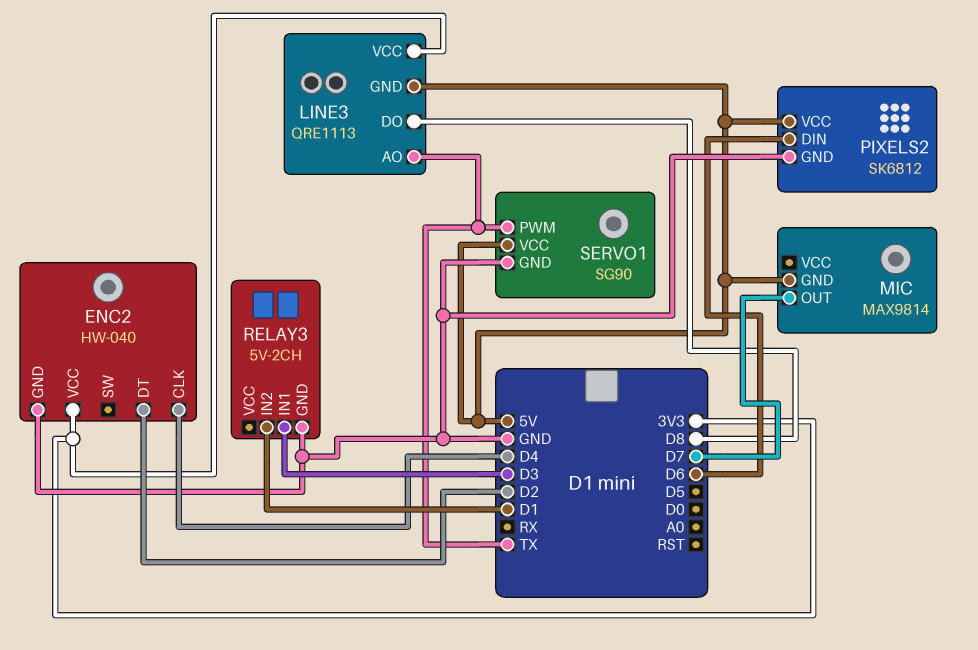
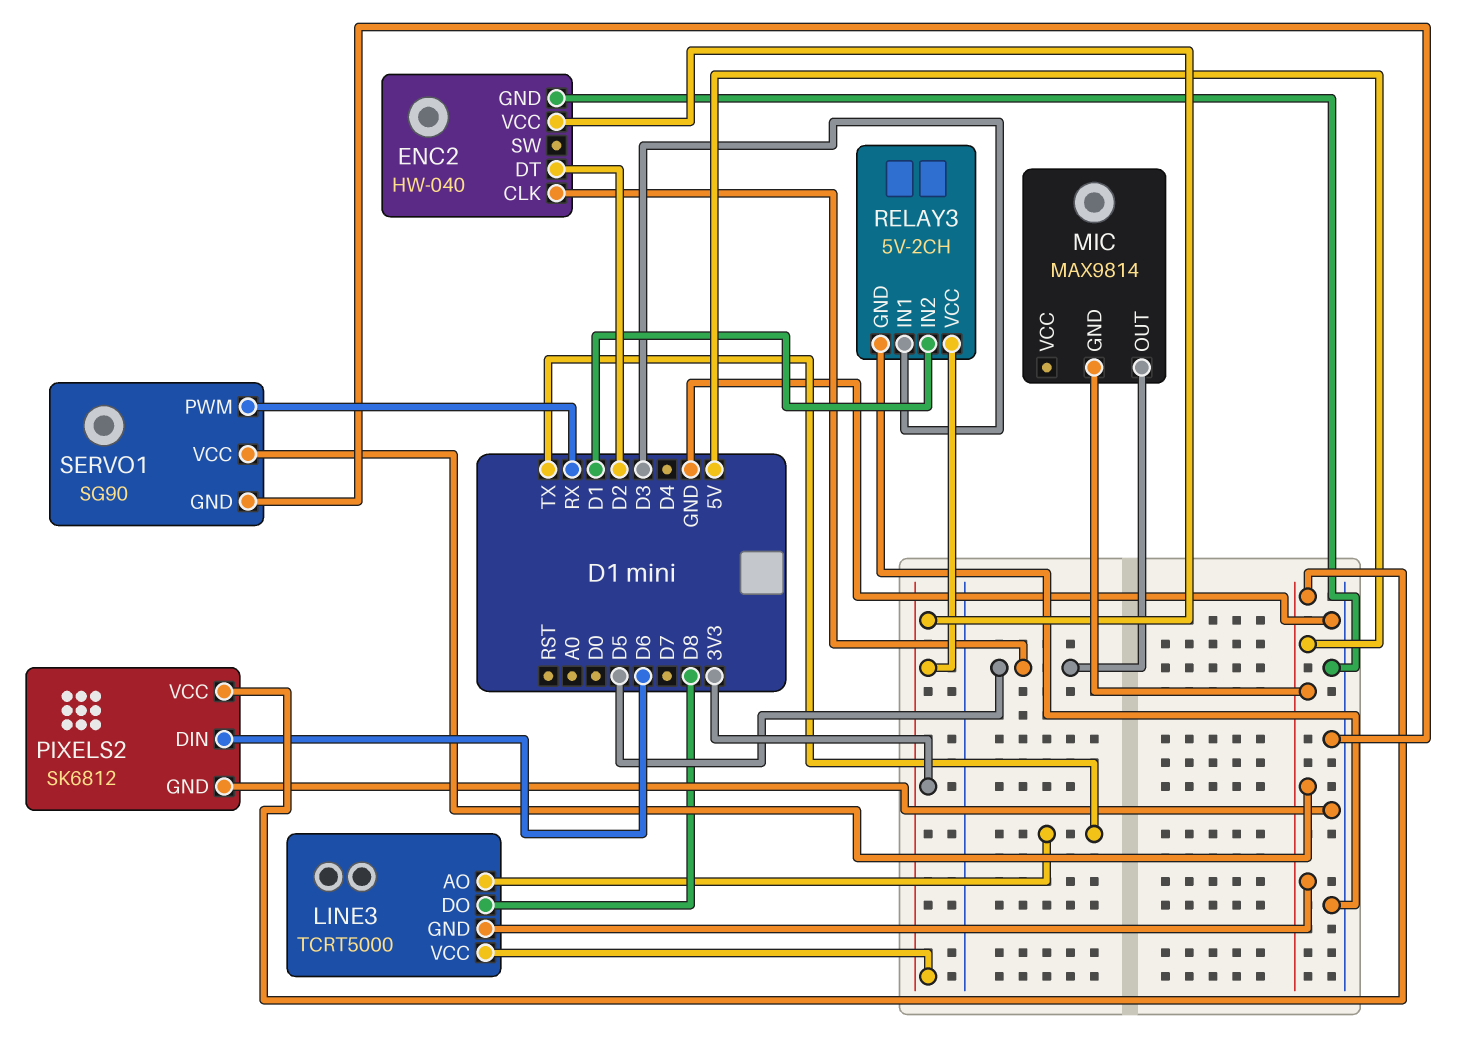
ENC2 pin CLK: D4 -> D5
LINE3: QRE1113 -> TCRT5000
MIC pin OUT: D7 -> D5
RELAY3 pin VCC: none -> 3V3
SERVO1 pin PWM: TX -> RX

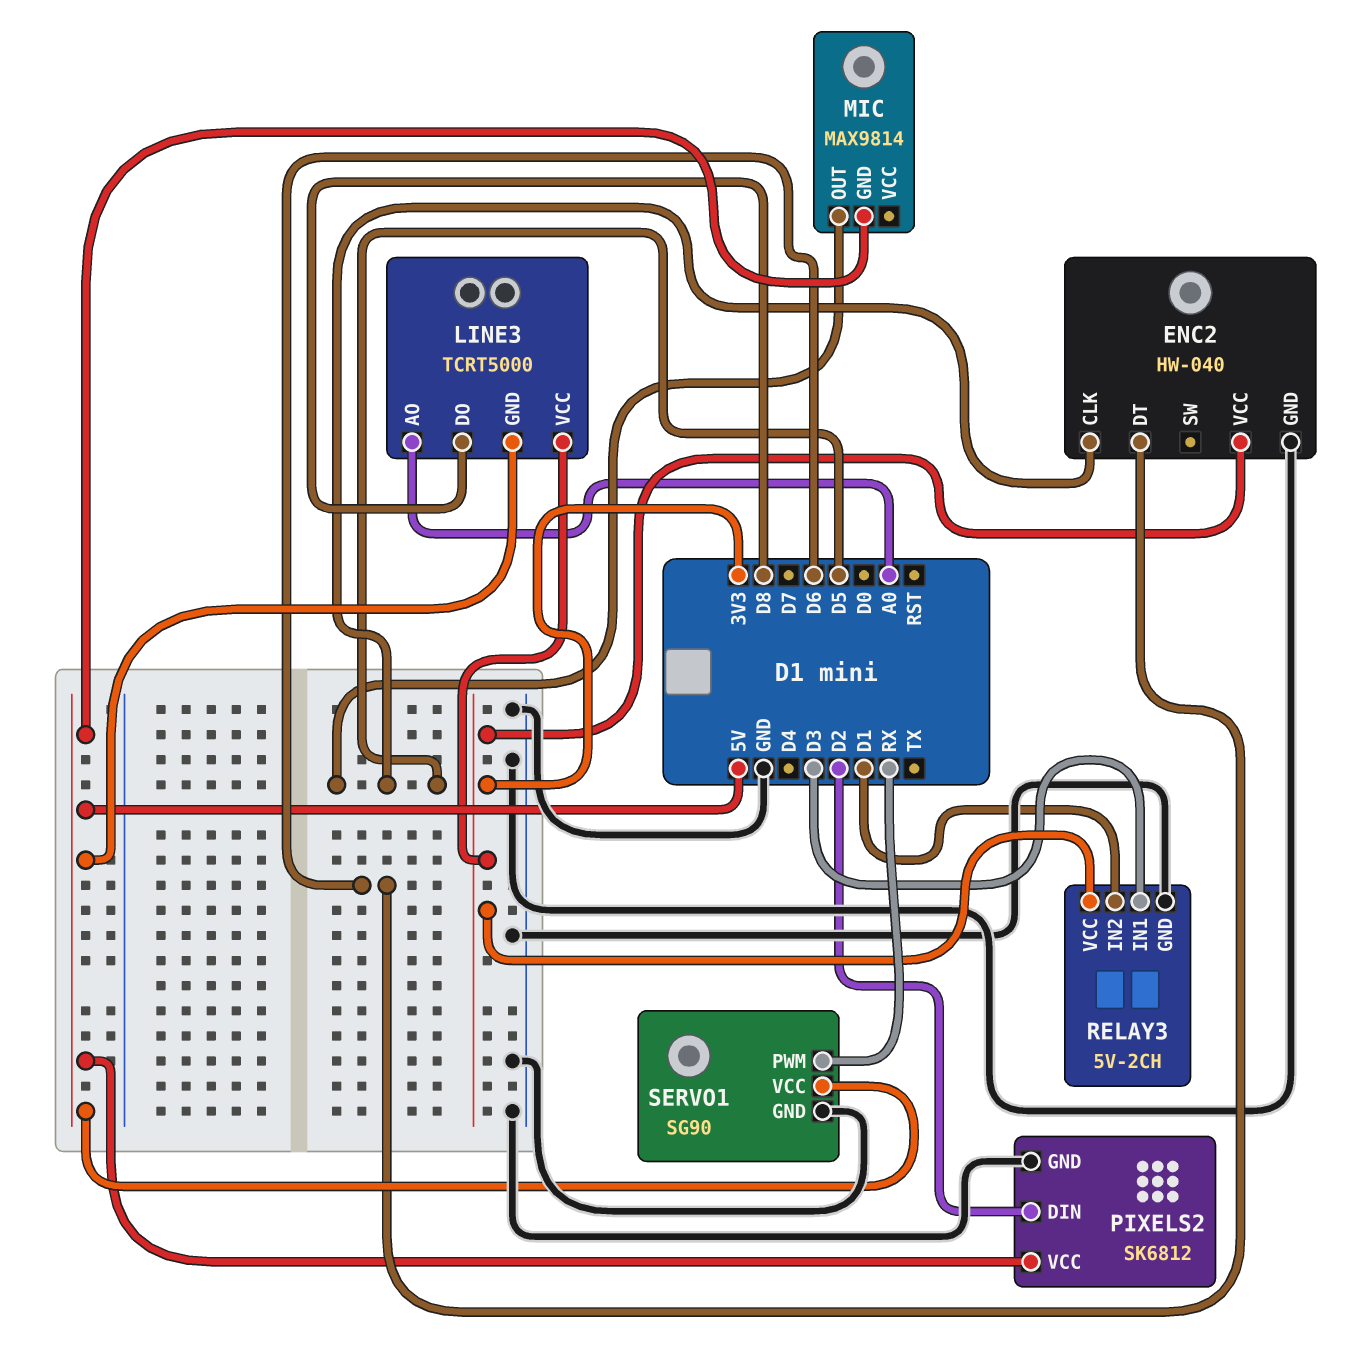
ENC2 pin DT: D2 -> D6
LINE3 pin AO: TX -> A0
PIXELS2 pin DIN: D6 -> D2

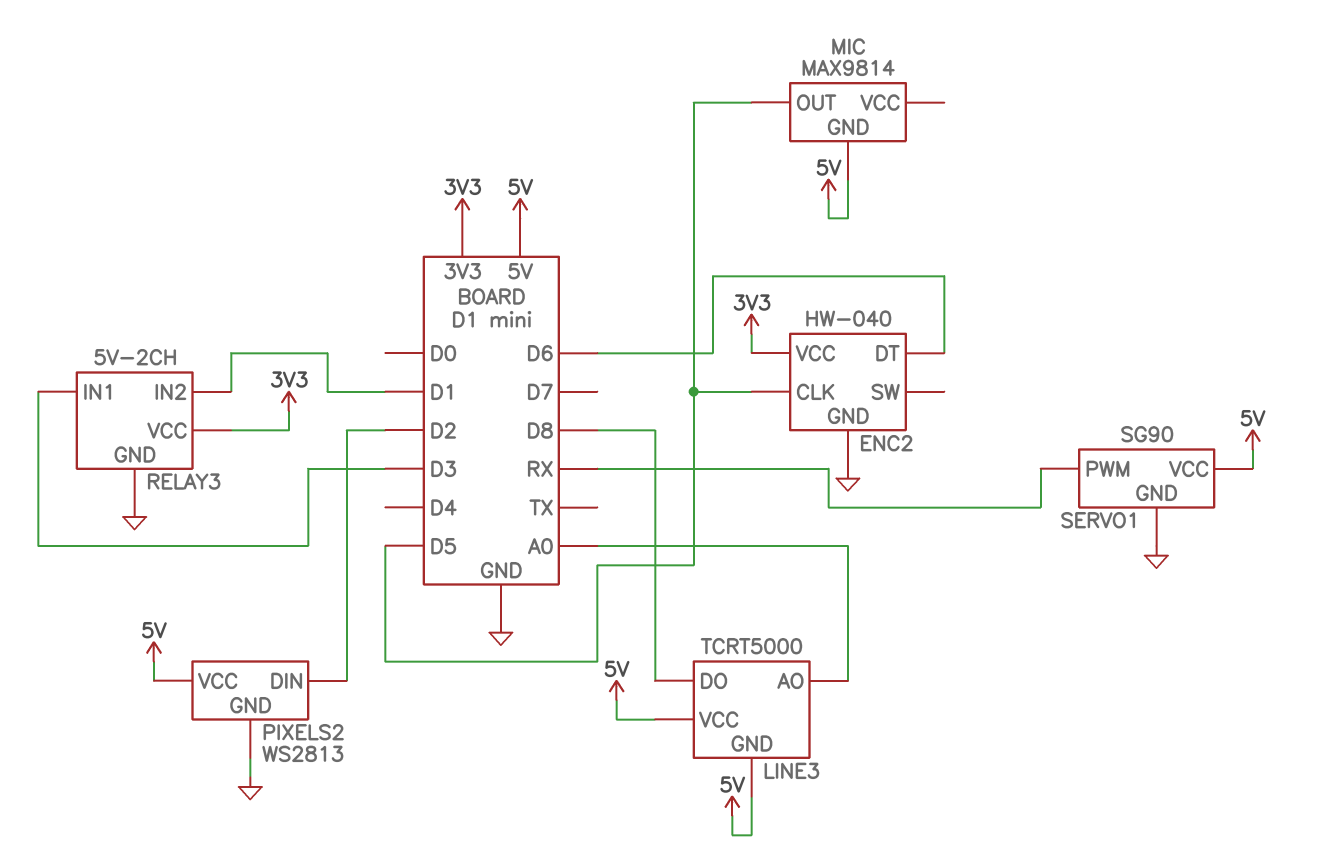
LINE3 pin VCC: 3V3 -> 5V
PIXELS2: SK6812 -> WS2813

